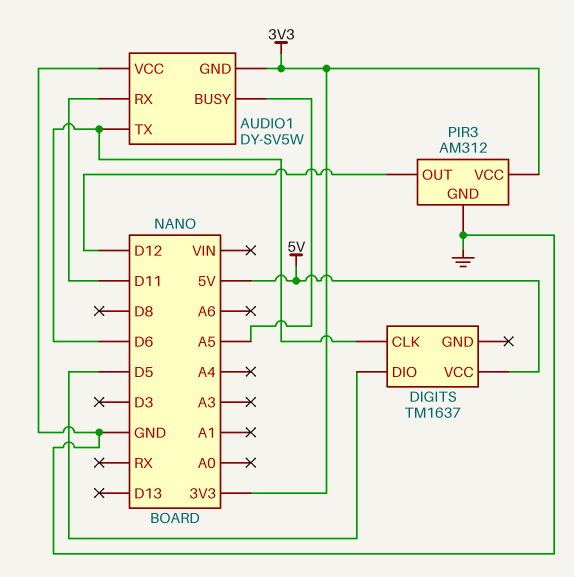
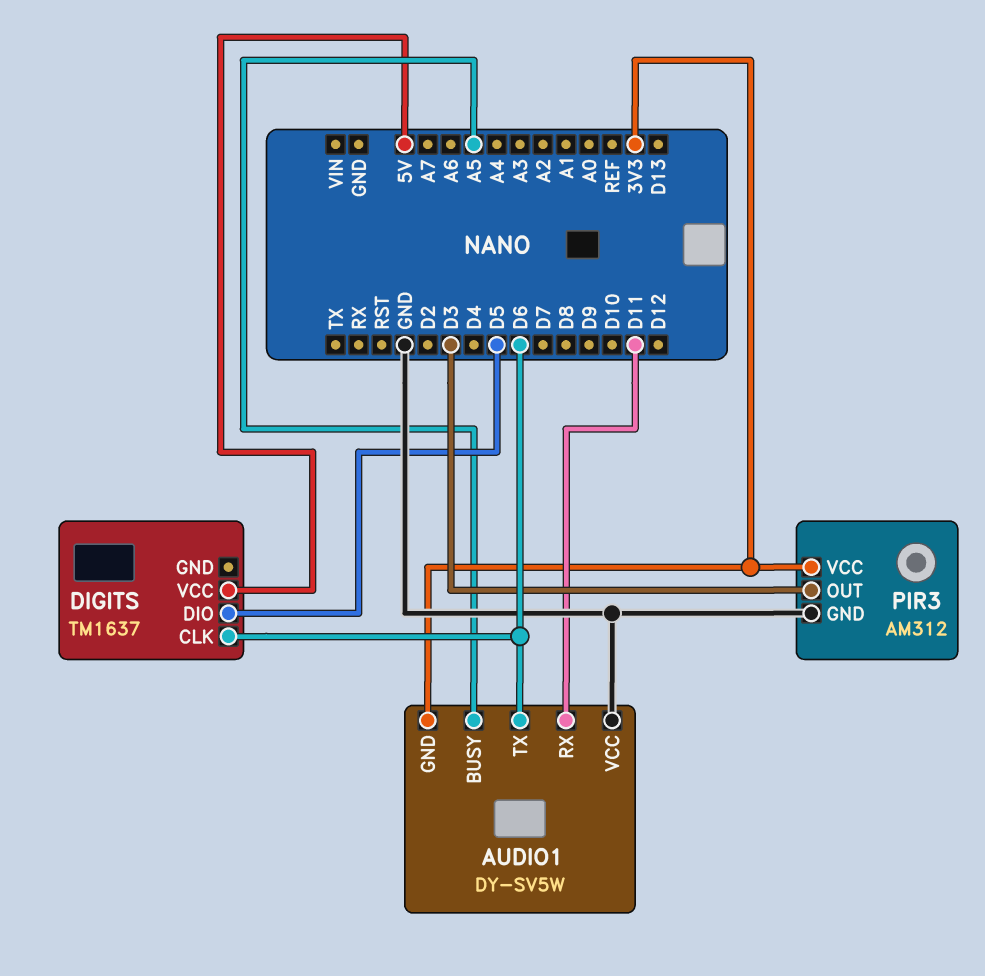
PIR3 pin OUT: D12 -> D3

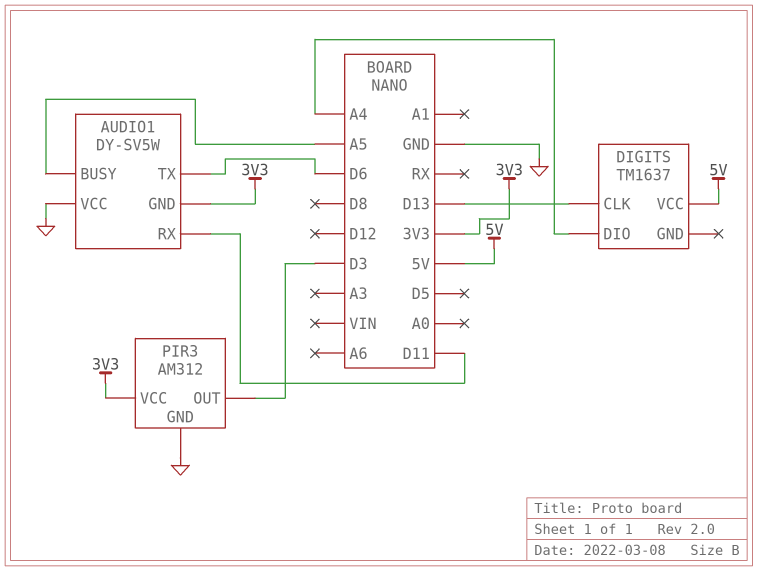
DIGITS pin CLK: D6 -> D13
DIGITS pin DIO: D5 -> A4

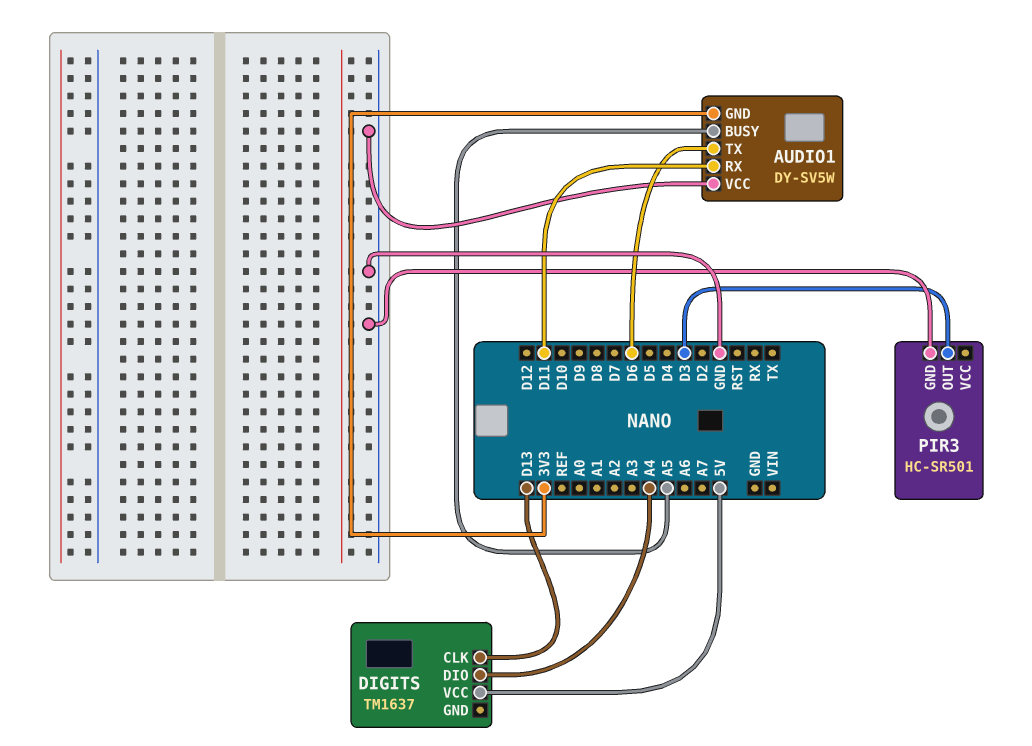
PIR3: AM312 -> HC-SR501
PIR3 pin VCC: 3V3 -> none

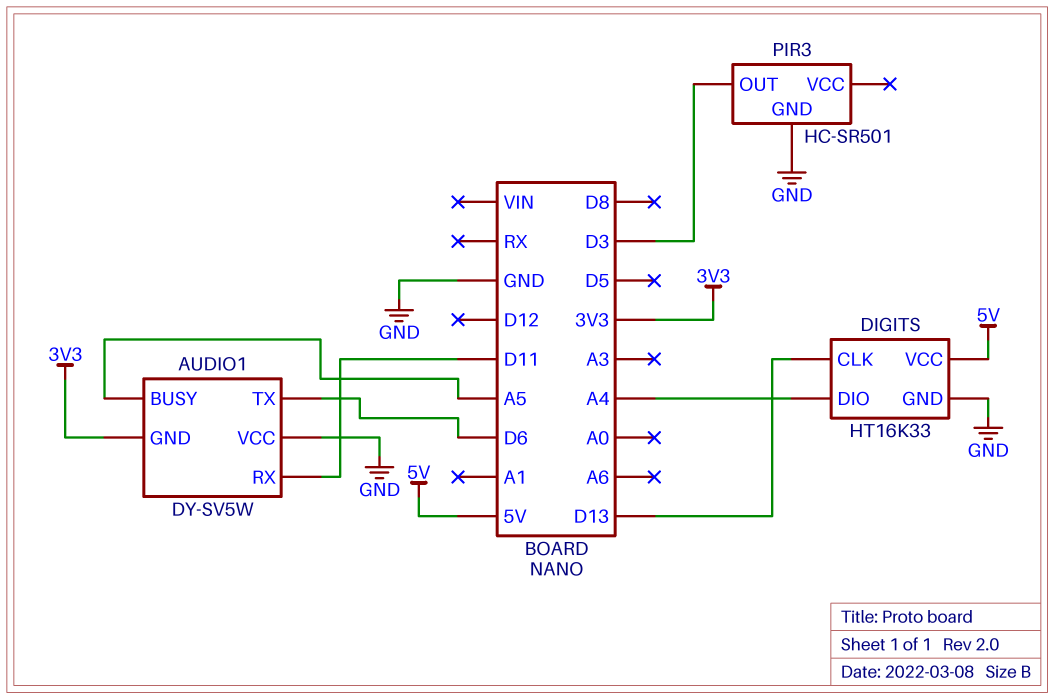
DIGITS: TM1637 -> HT16K33
DIGITS pin GND: none -> GND

